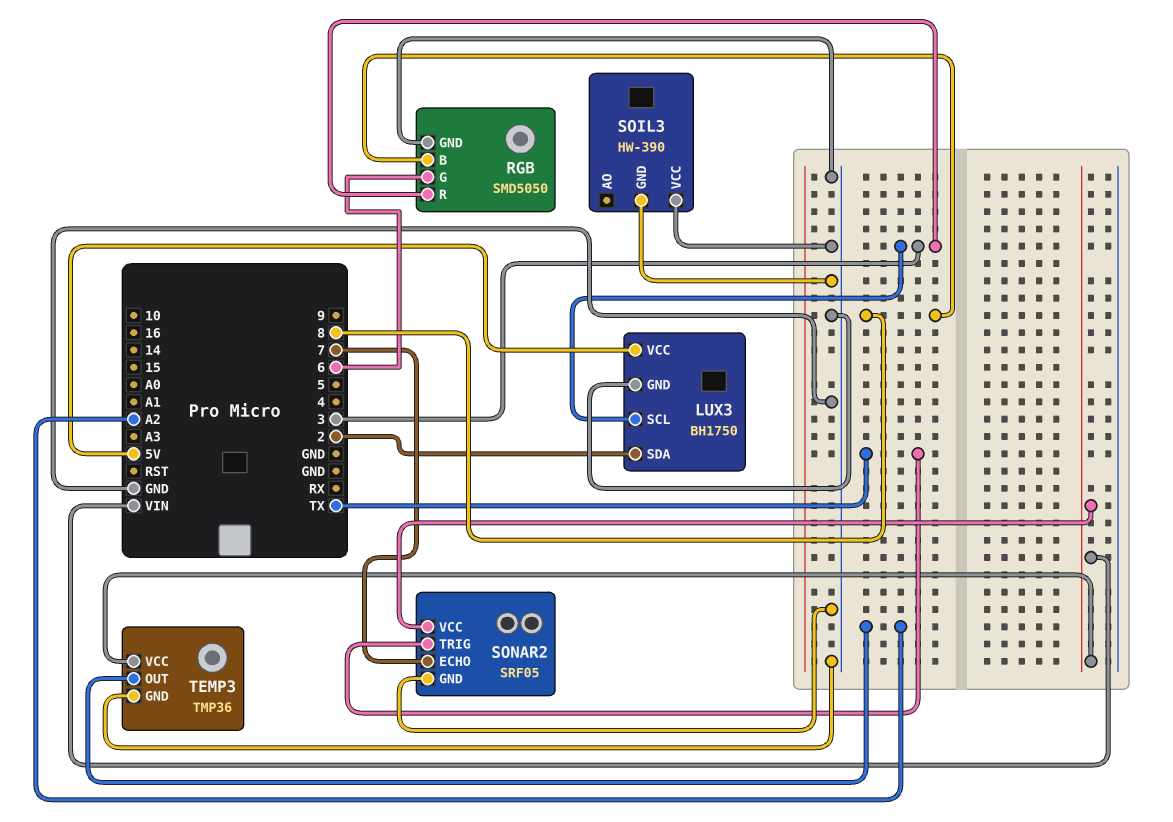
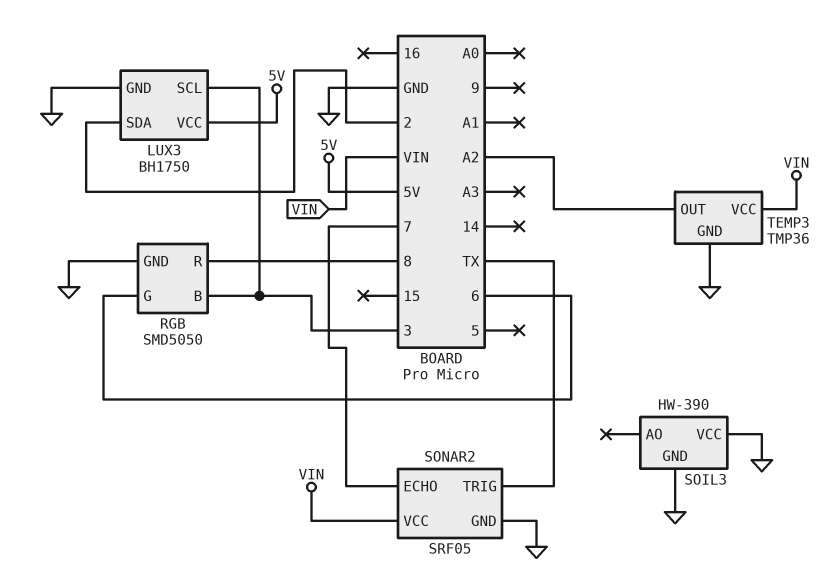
RGB pin B: 8 -> 3
RGB pin R: 3 -> 8

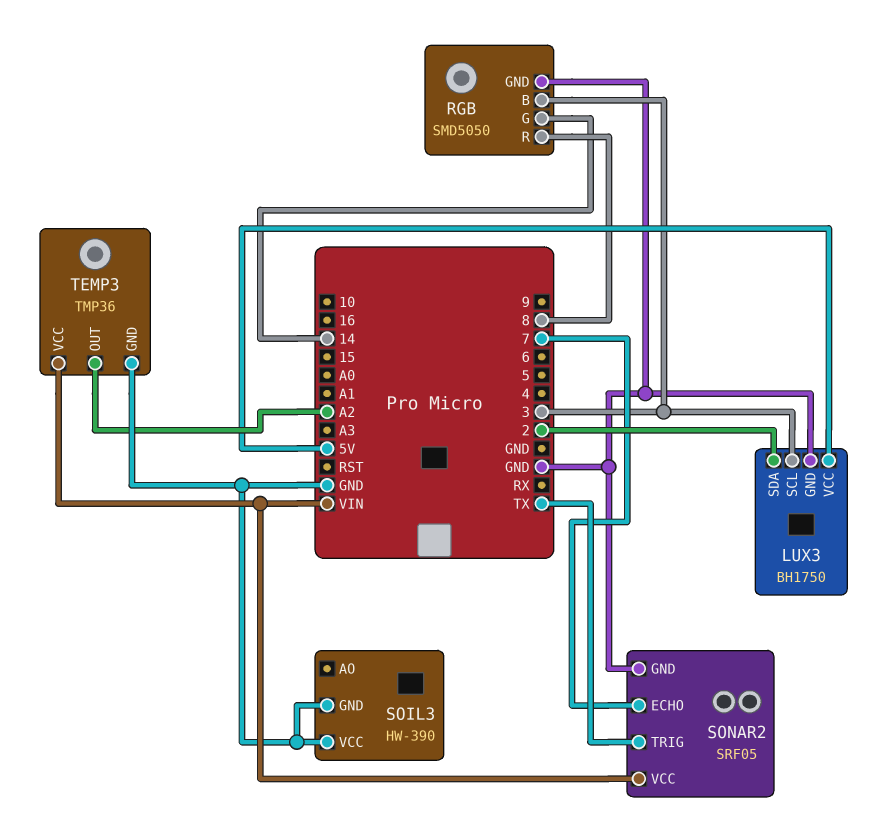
RGB pin G: 6 -> 14

